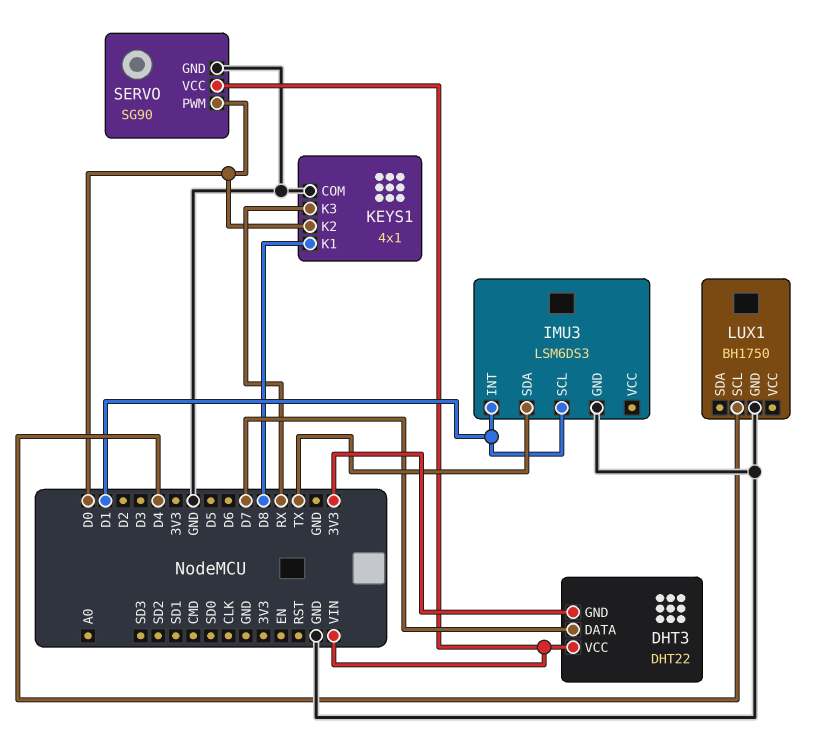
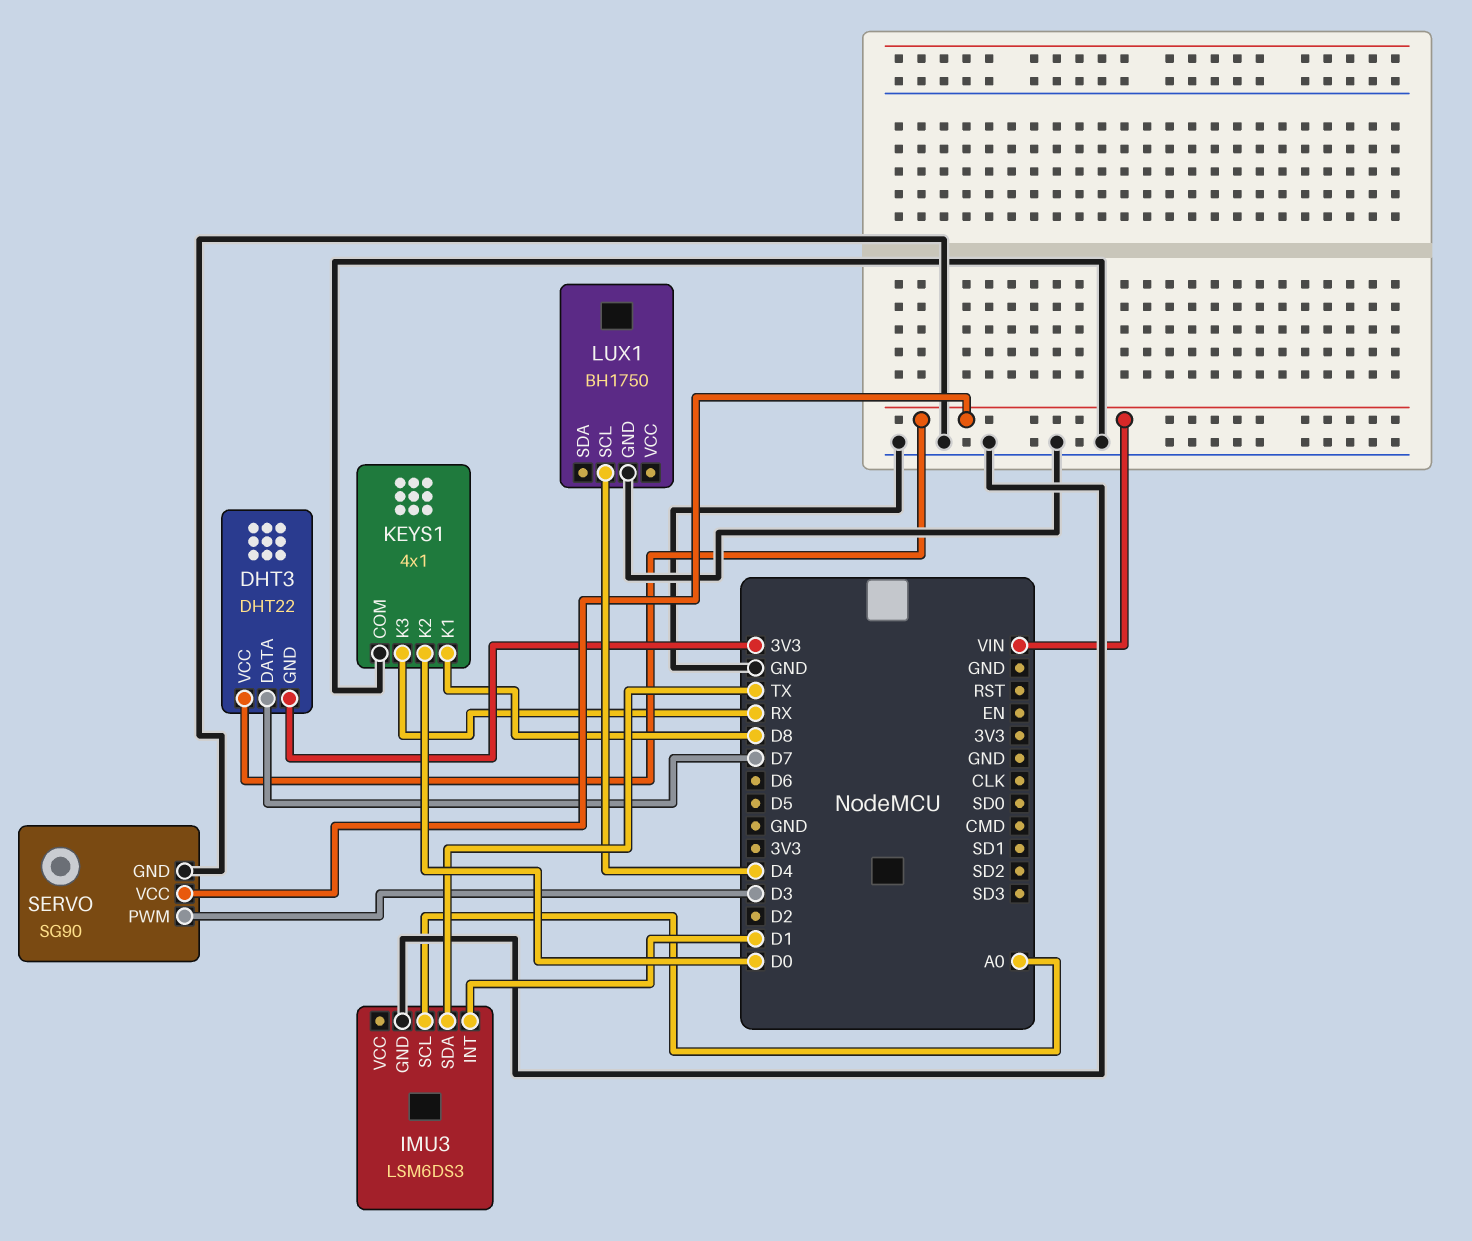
IMU3 pin SCL: D1 -> A0
SERVO pin PWM: D0 -> D3

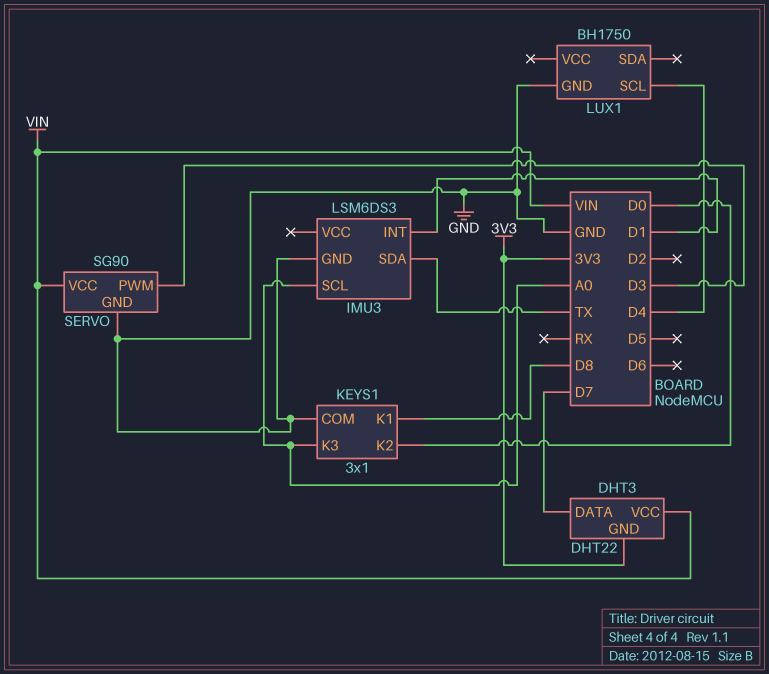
KEYS1: 4x1 -> 3x1
KEYS1 pin K3: RX -> A0

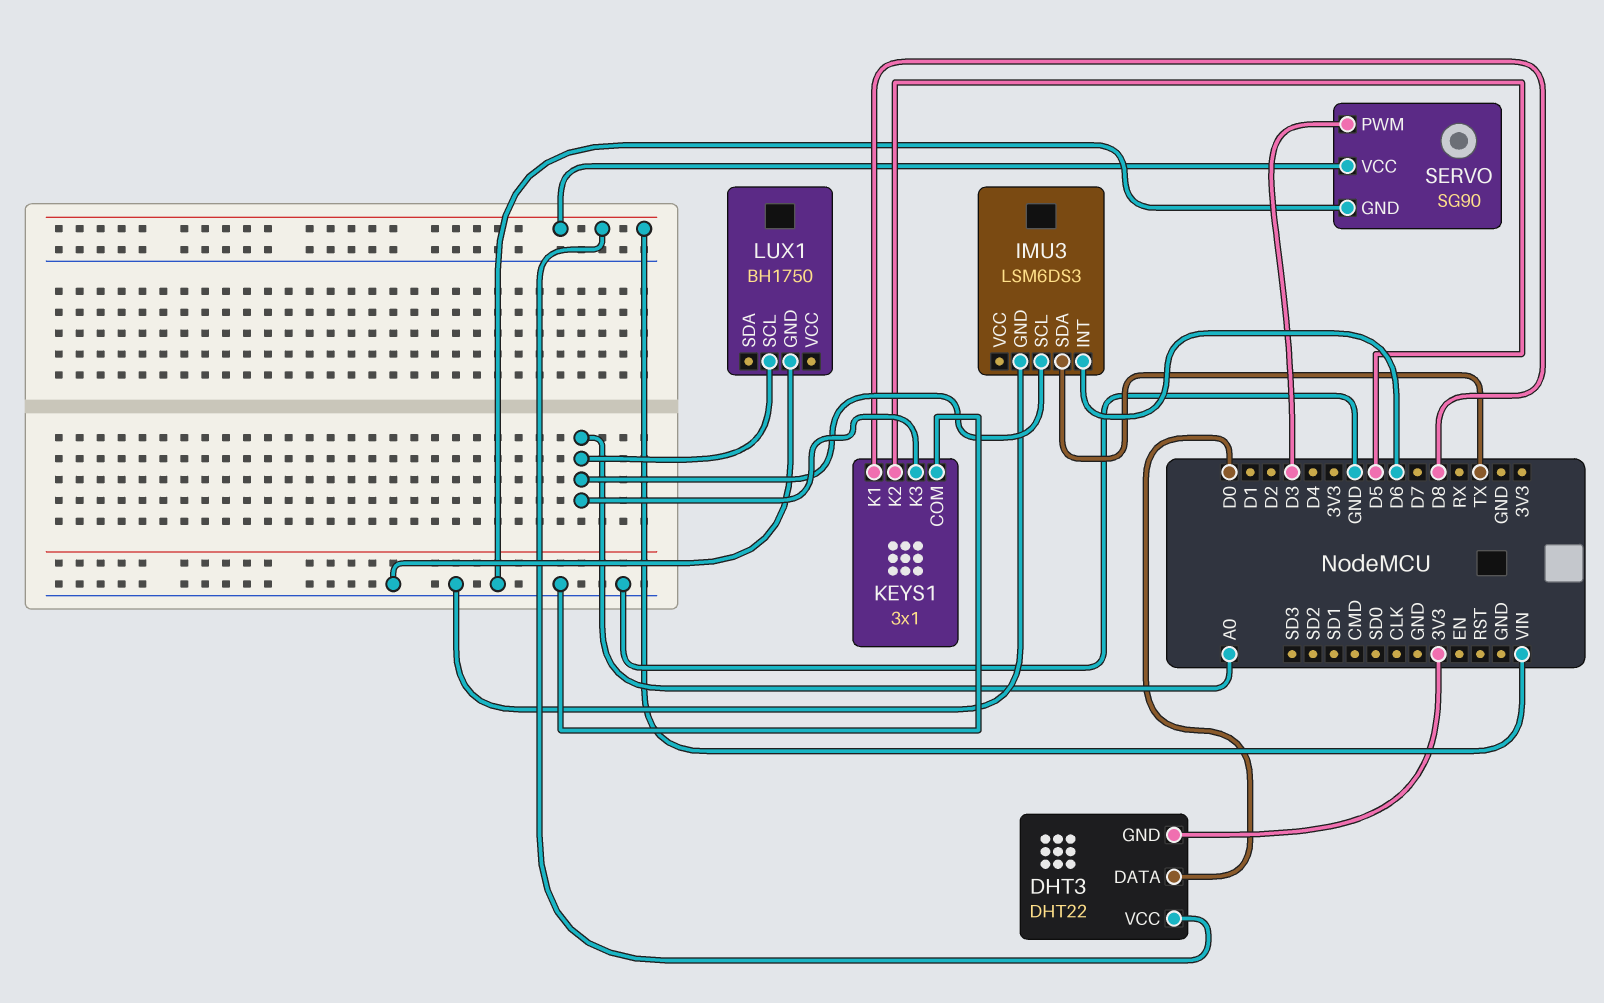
DHT3 pin DATA: D7 -> D0
IMU3 pin INT: D1 -> D6
KEYS1 pin K2: D0 -> D5
LUX1 pin SCL: D4 -> A0

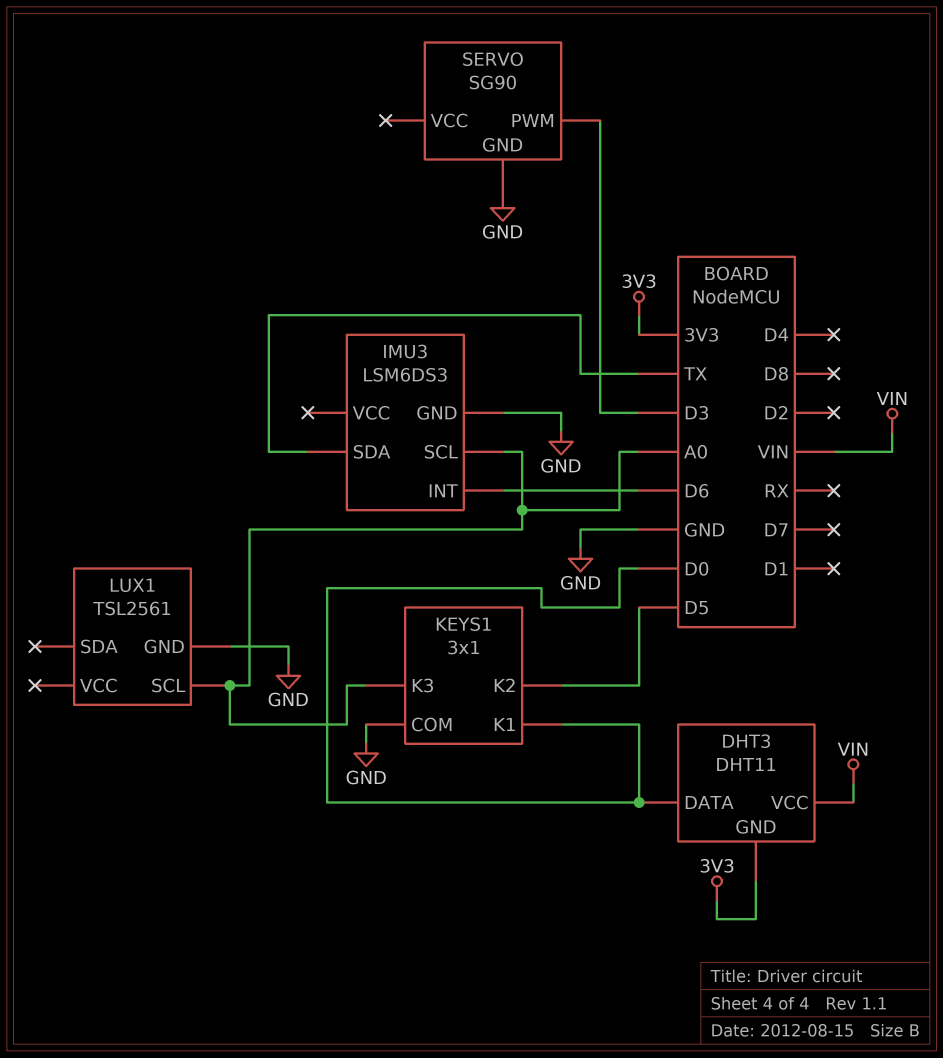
DHT3: DHT22 -> DHT11
KEYS1 pin K1: D8 -> D0
LUX1: BH1750 -> TSL2561
SERVO pin VCC: VIN -> none

